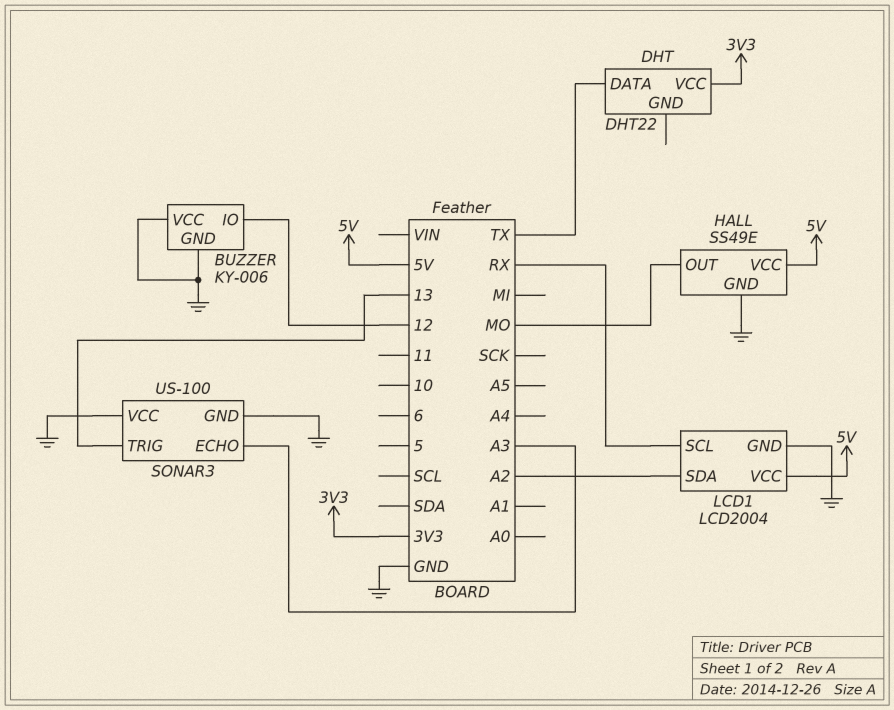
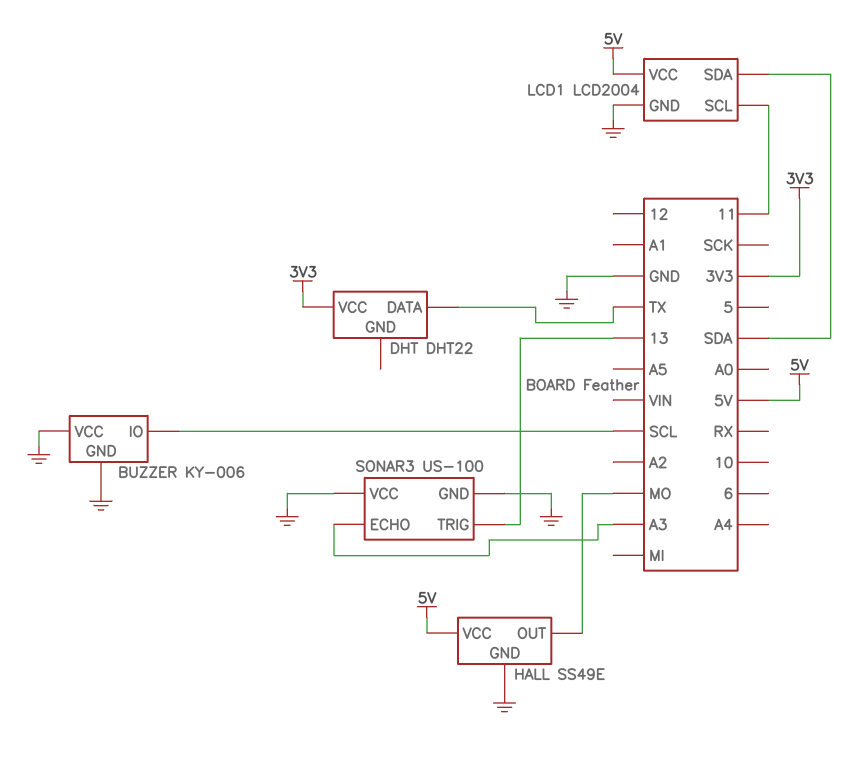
BUZZER pin IO: 12 -> SCL
LCD1 pin SCL: RX -> 11
LCD1 pin SDA: A2 -> SDA

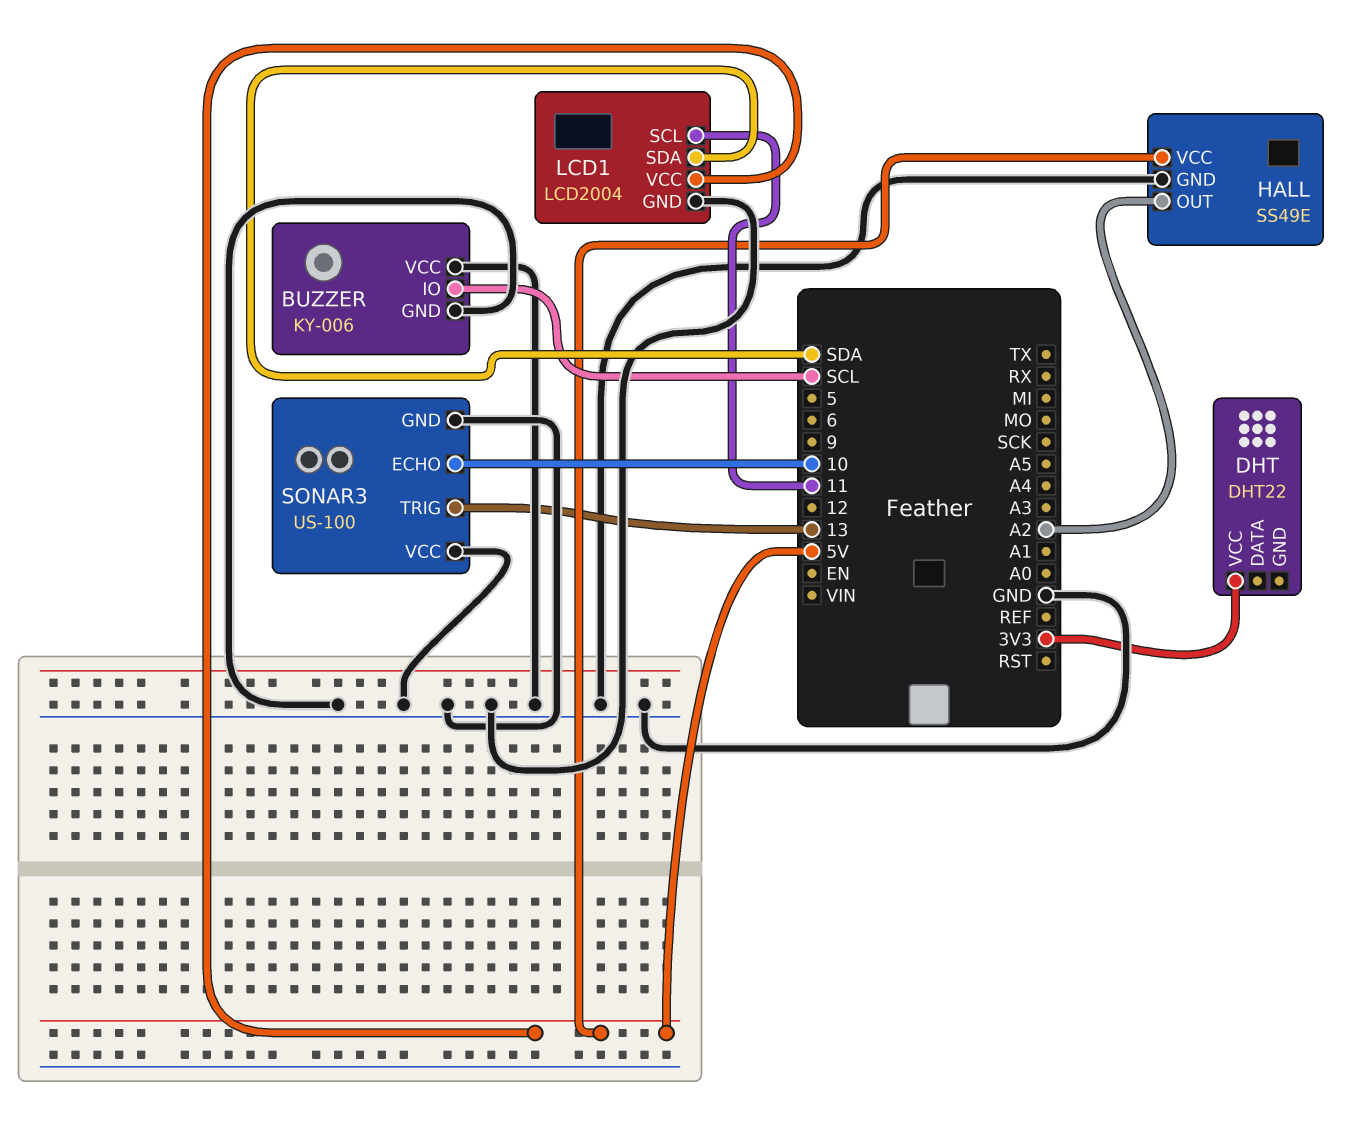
DHT pin DATA: TX -> none
HALL pin OUT: MO -> A2
SONAR3 pin ECHO: A3 -> 10

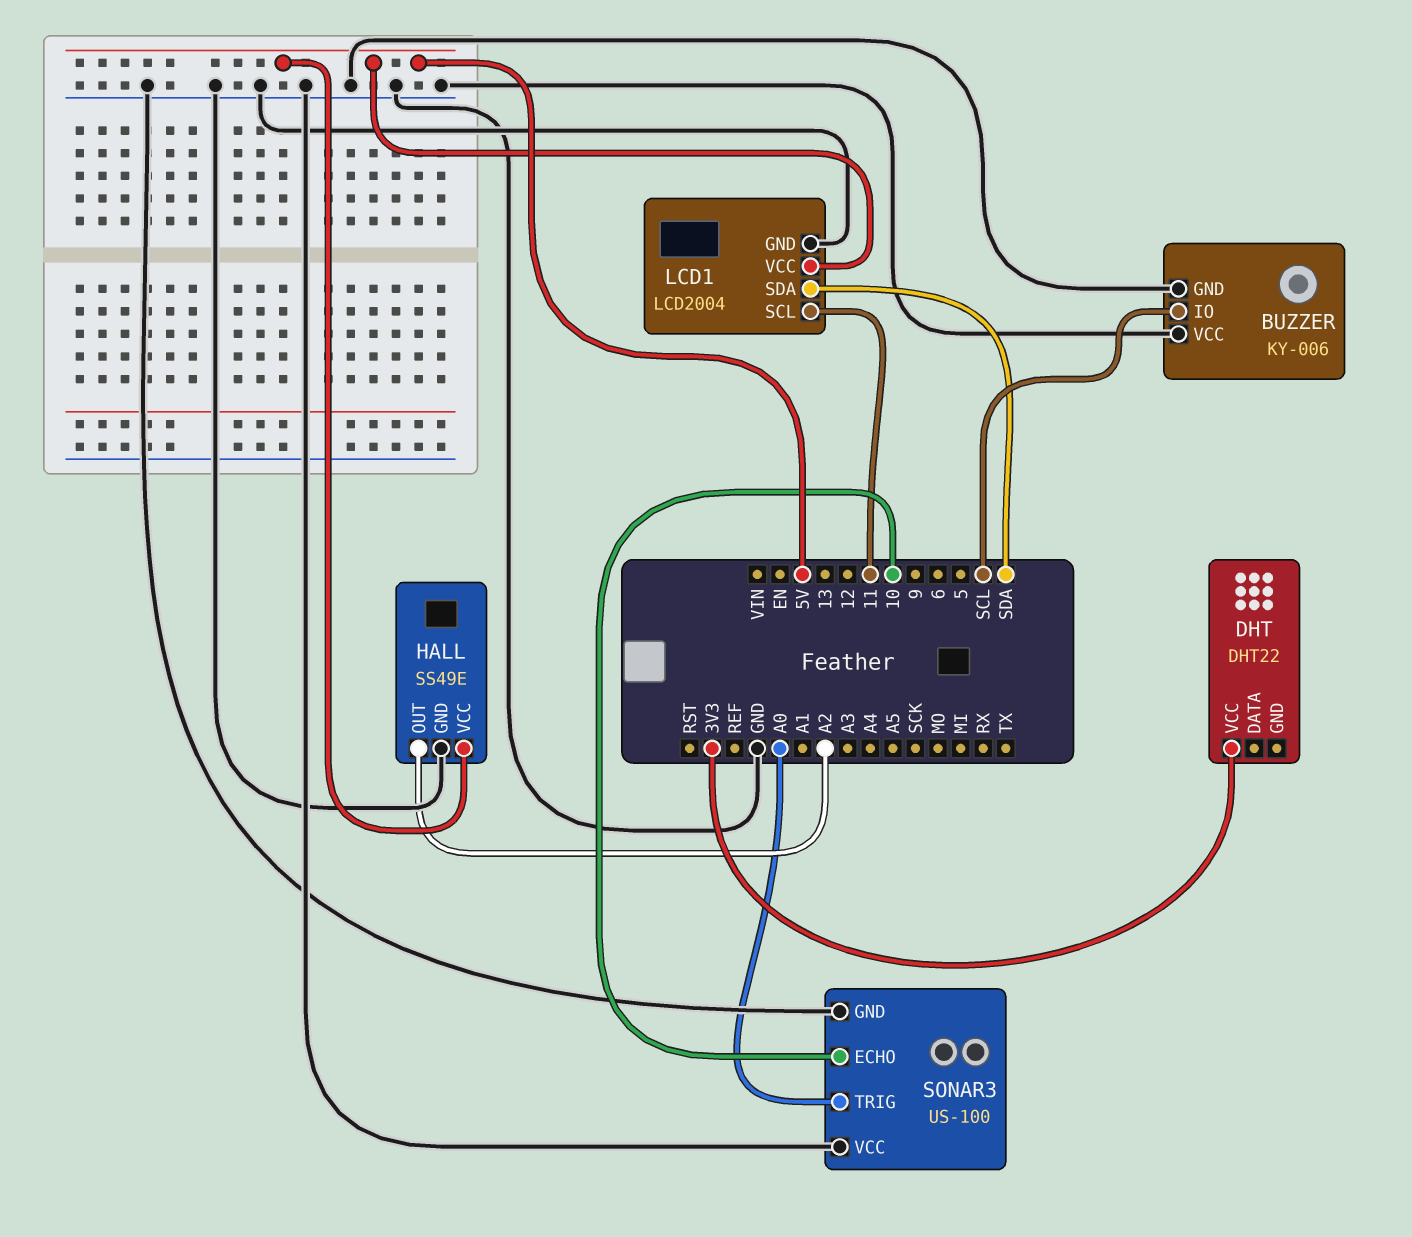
SONAR3 pin TRIG: 13 -> A0

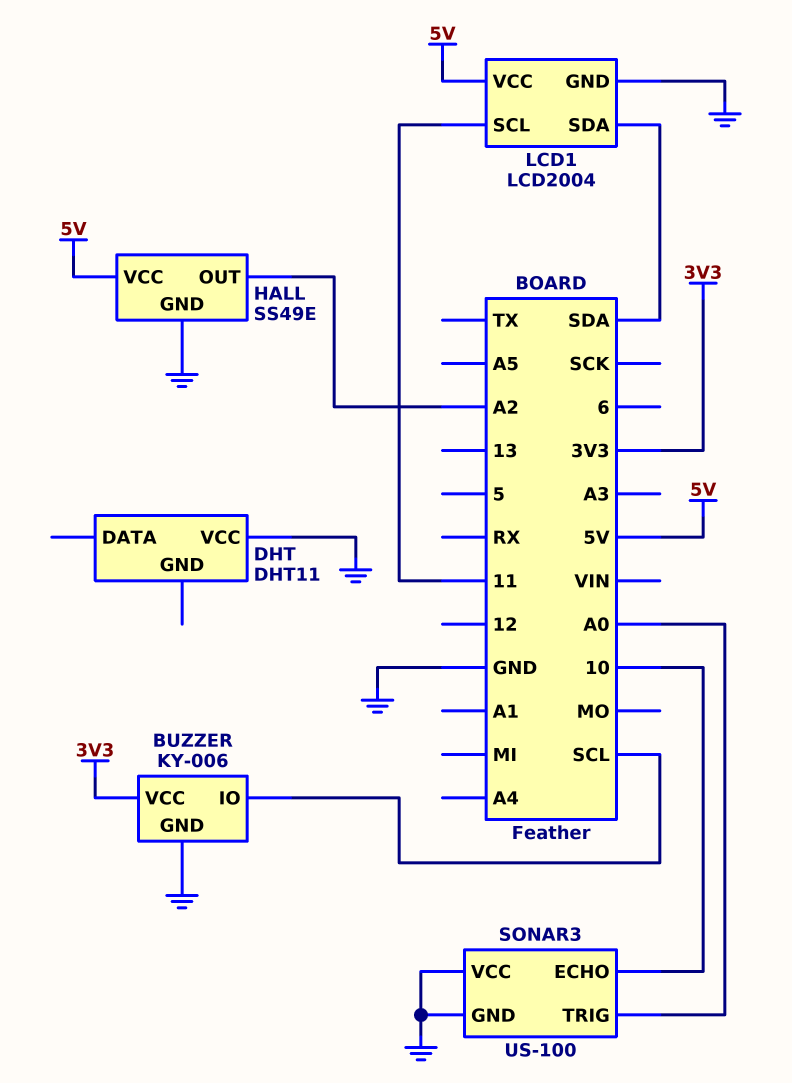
BUZZER pin VCC: GND -> 3V3
DHT: DHT22 -> DHT11
DHT pin VCC: 3V3 -> GND

